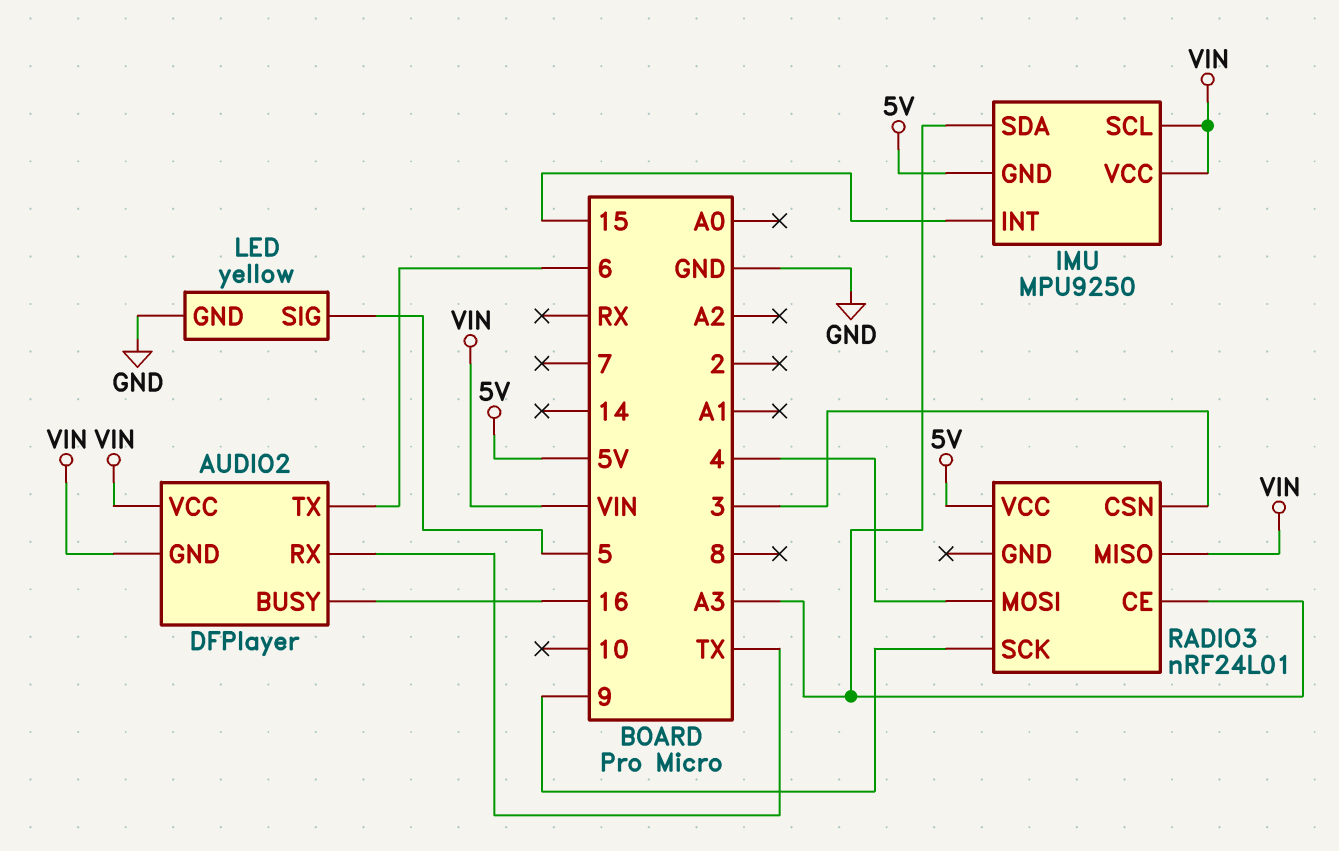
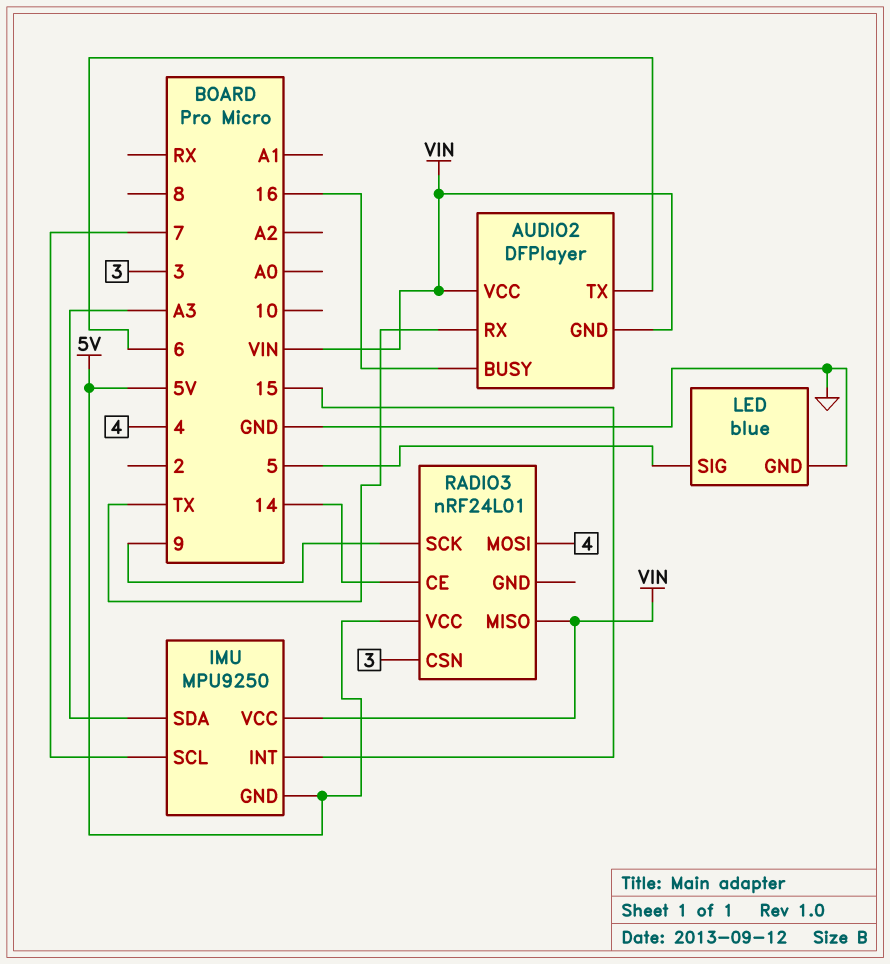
IMU pin SCL: VIN -> 7
LED: yellow -> blue
RADIO3 pin CE: A3 -> 14

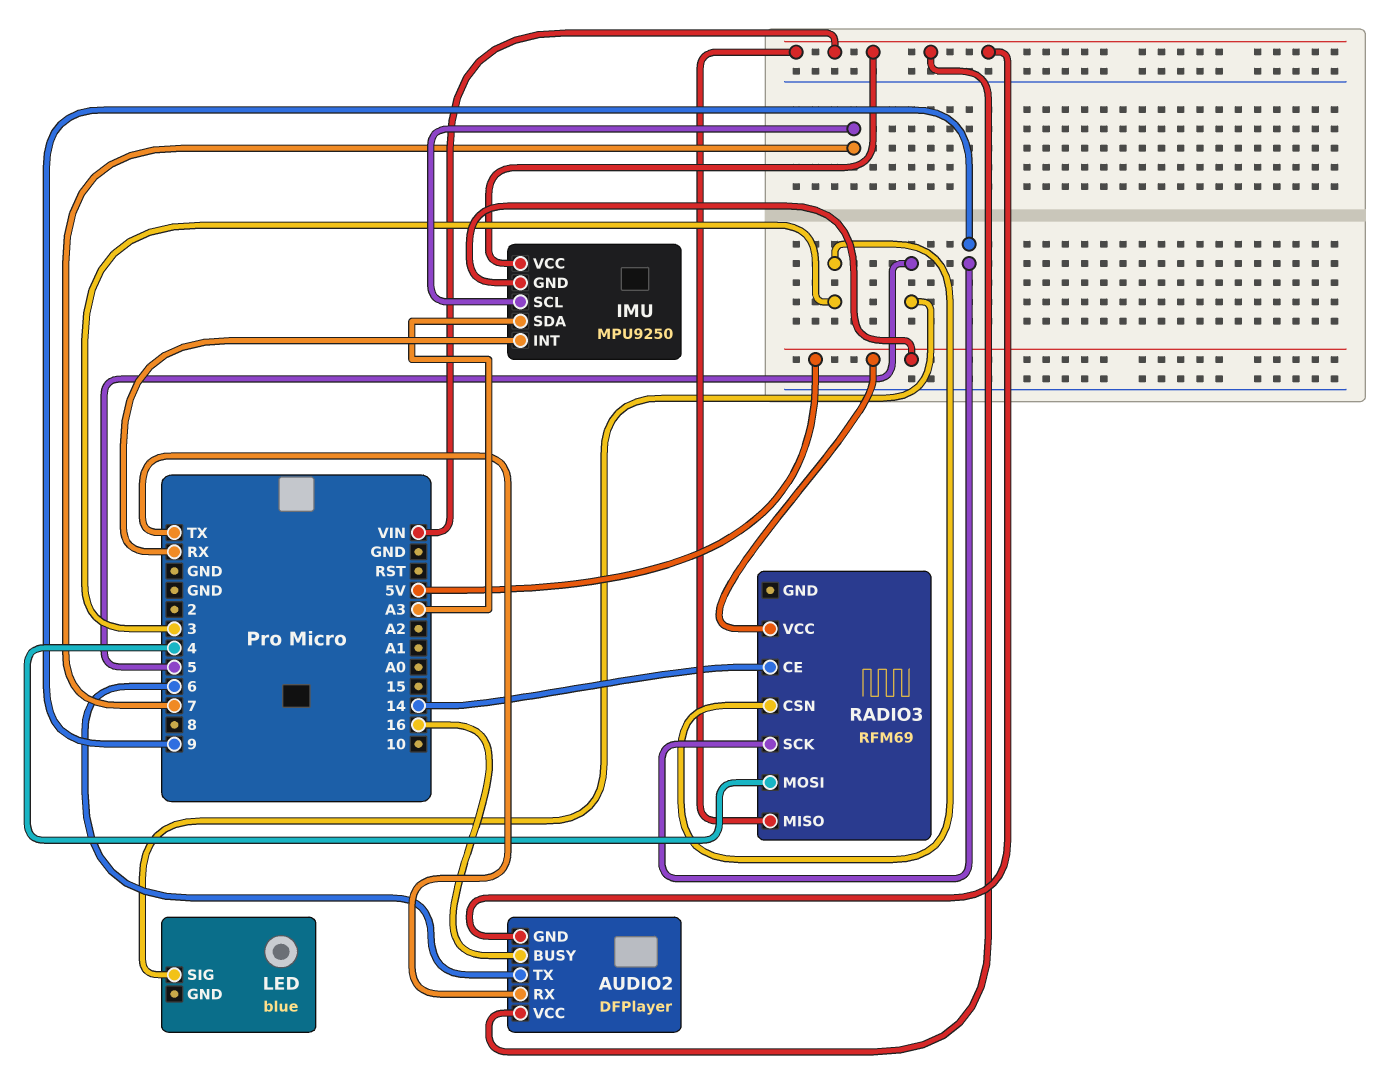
IMU pin INT: 15 -> RX
LED pin GND: GND -> none
RADIO3: nRF24L01 -> RFM69

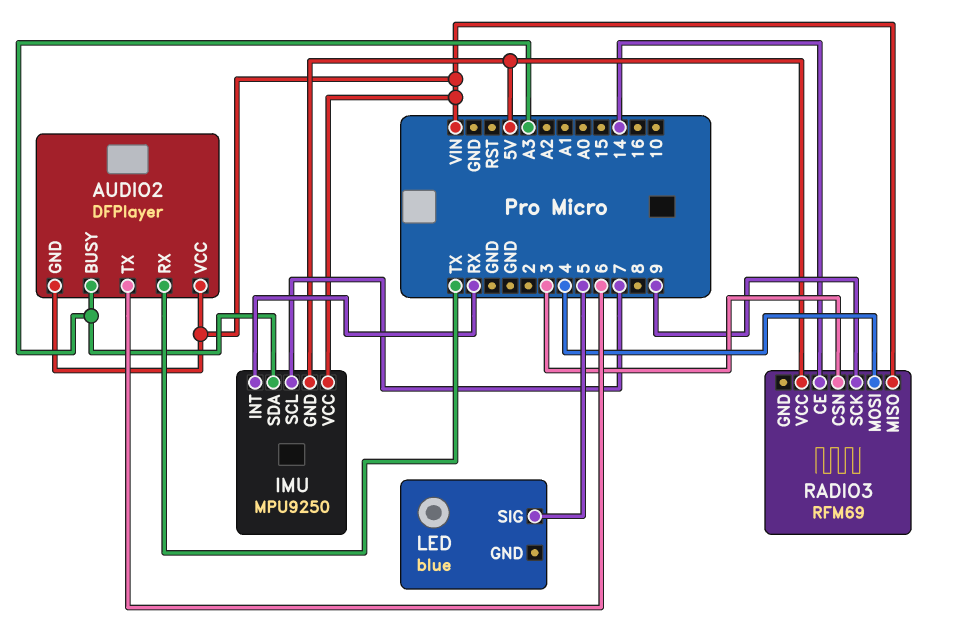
AUDIO2 pin BUSY: 16 -> A3

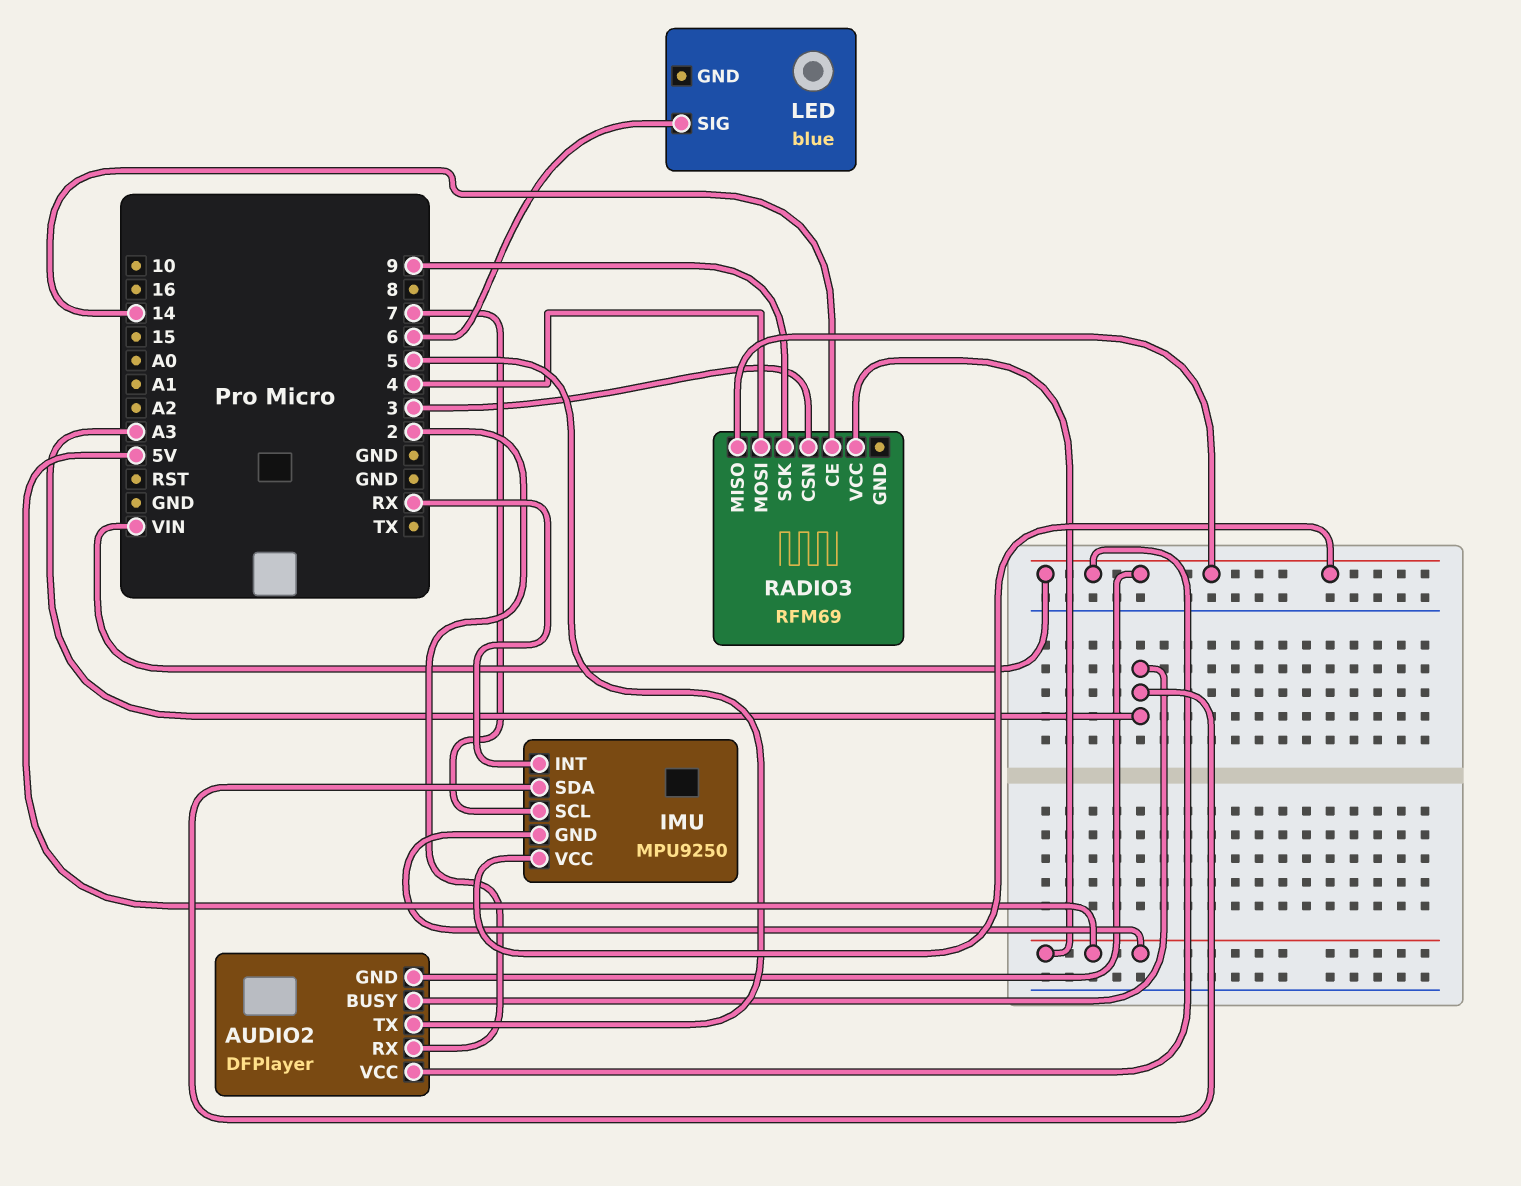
AUDIO2 pin RX: TX -> 2
AUDIO2 pin TX: 6 -> 5
LED pin SIG: 5 -> 6

